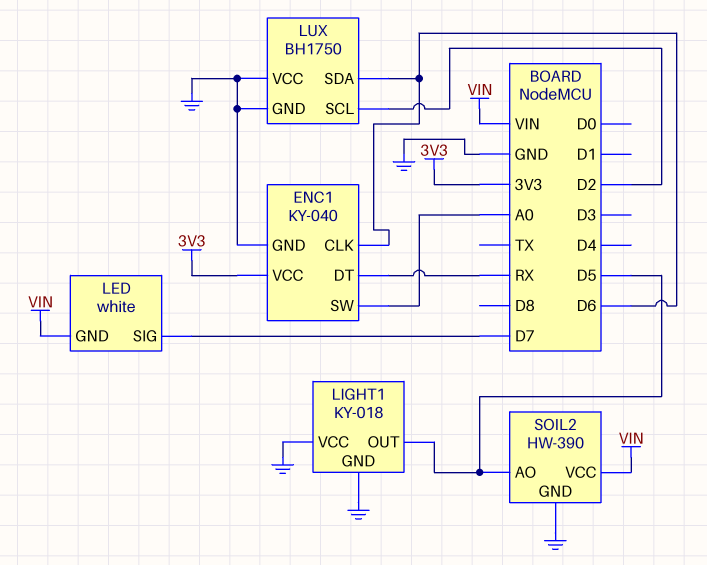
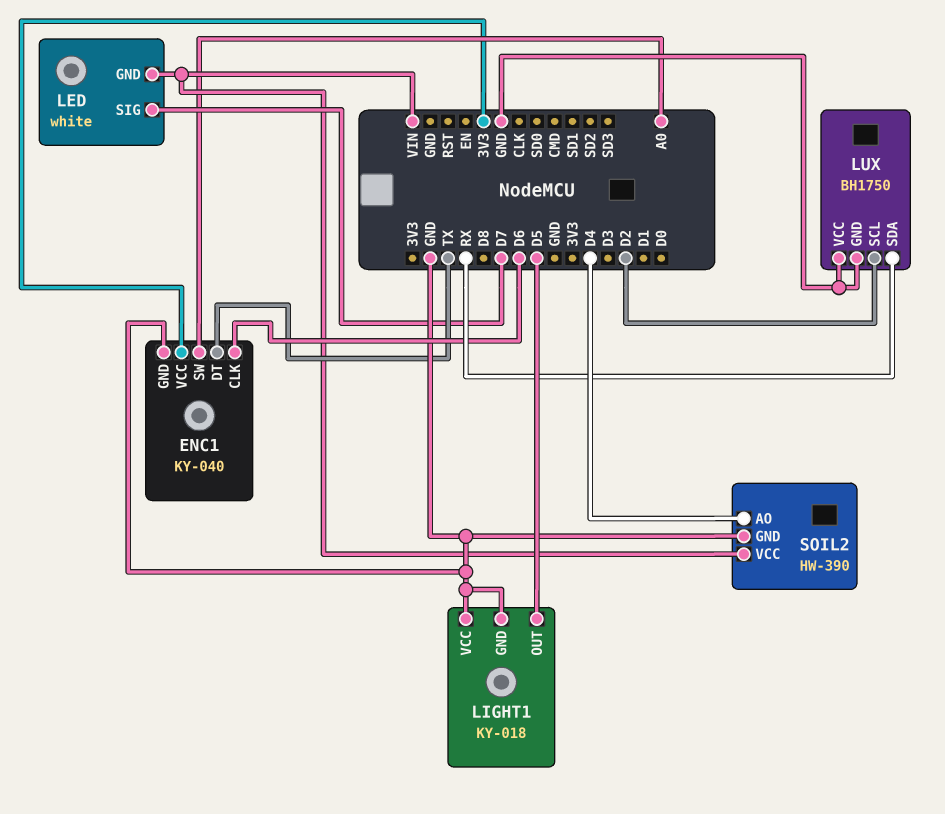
ENC1 pin DT: RX -> TX
LUX pin SDA: D6 -> RX
SOIL2 pin AO: D5 -> D4

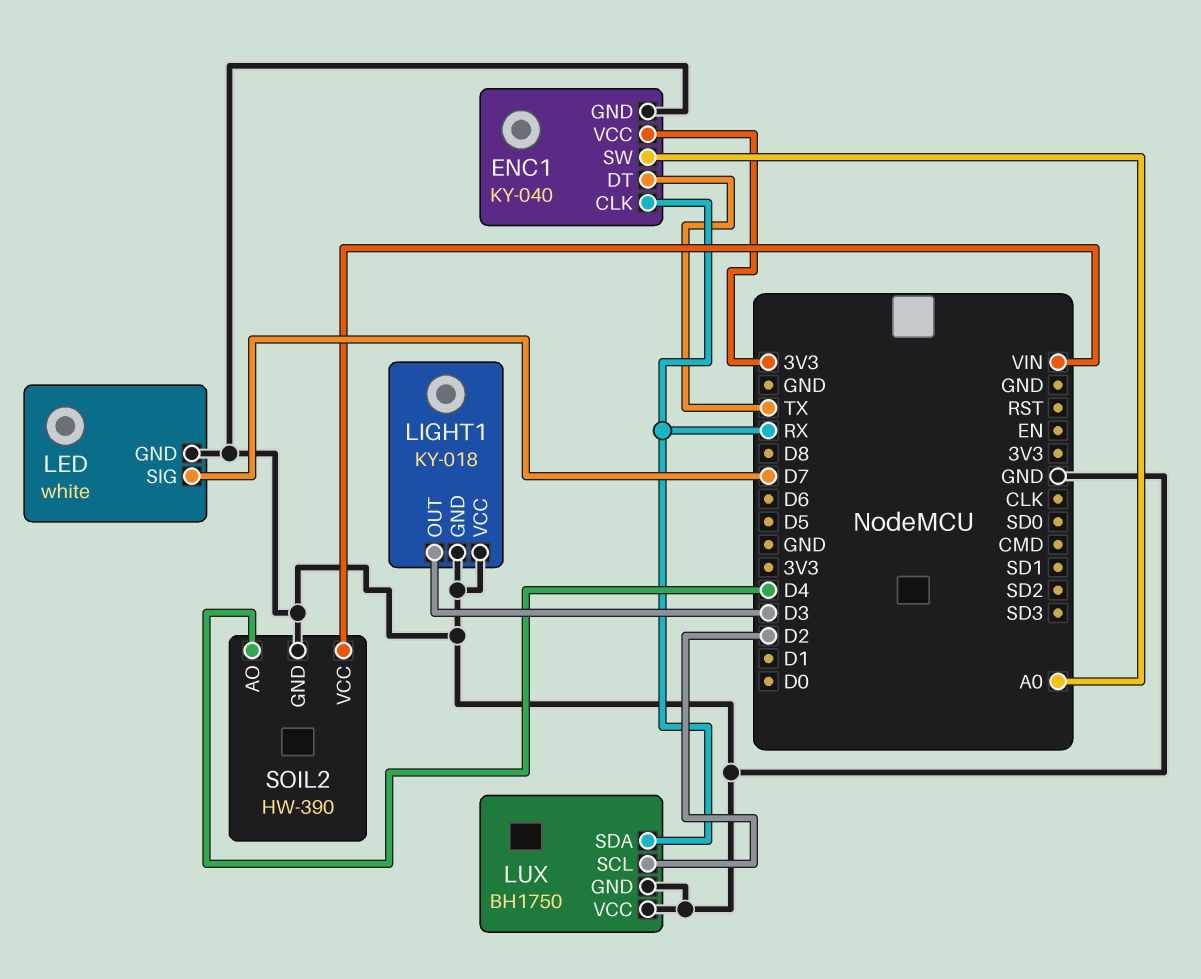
ENC1 pin CLK: D6 -> RX
LED pin GND: VIN -> GND
LIGHT1 pin OUT: D5 -> D3

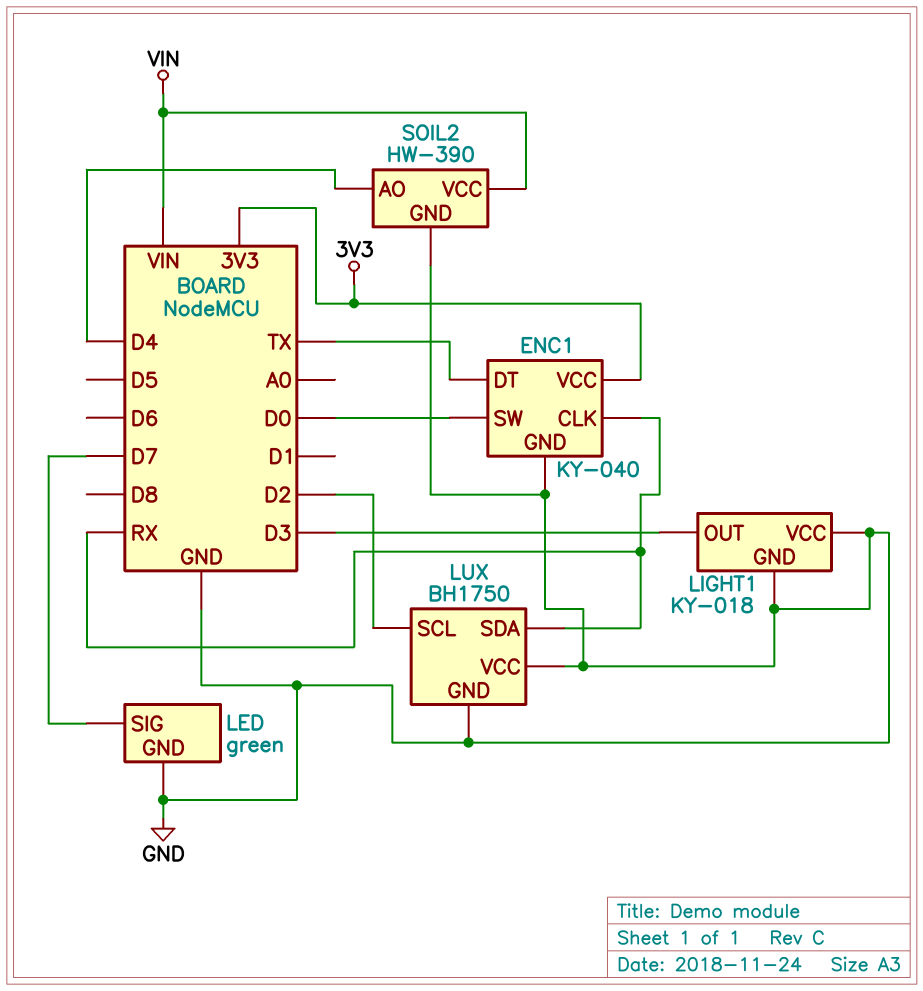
ENC1 pin SW: A0 -> D0
LED: white -> green

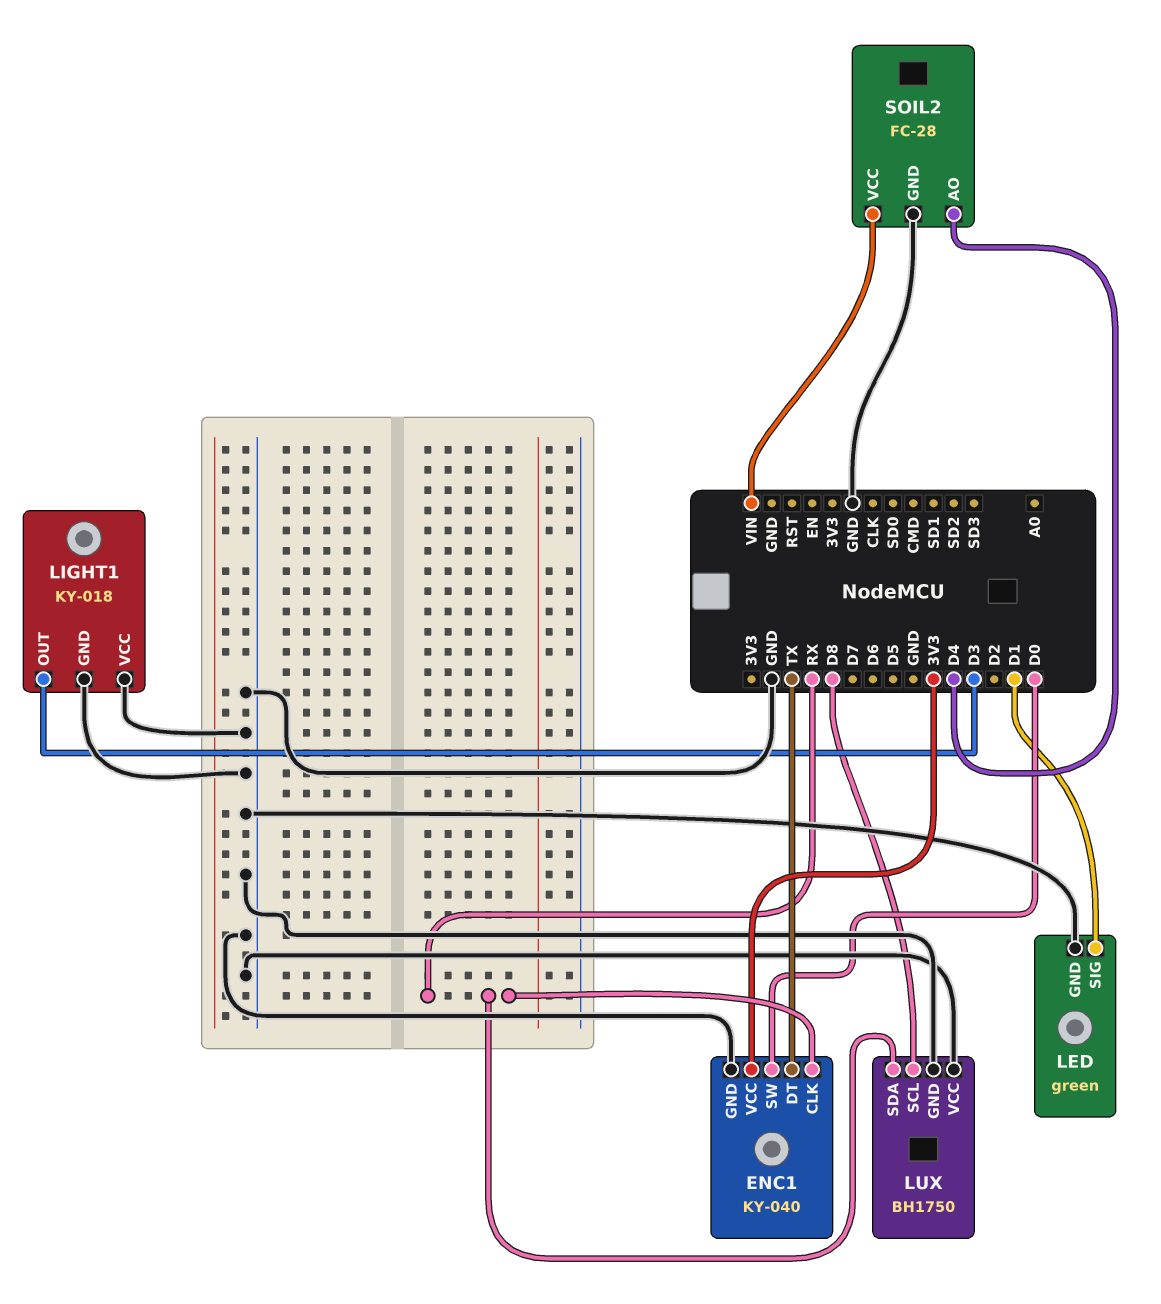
LED pin SIG: D7 -> D1
LUX pin SCL: D2 -> D8
SOIL2: HW-390 -> FC-28

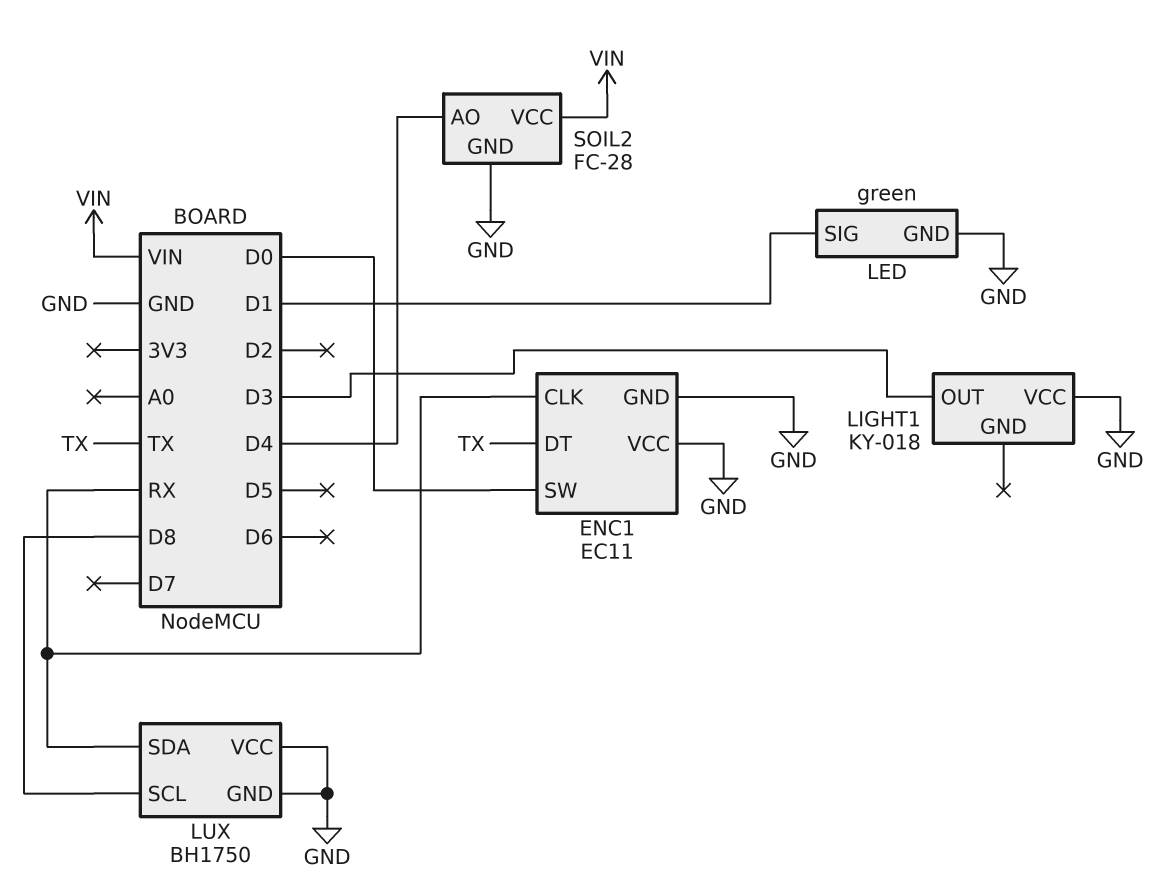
ENC1: KY-040 -> EC11
ENC1 pin VCC: 3V3 -> GND
LIGHT1 pin GND: GND -> none

